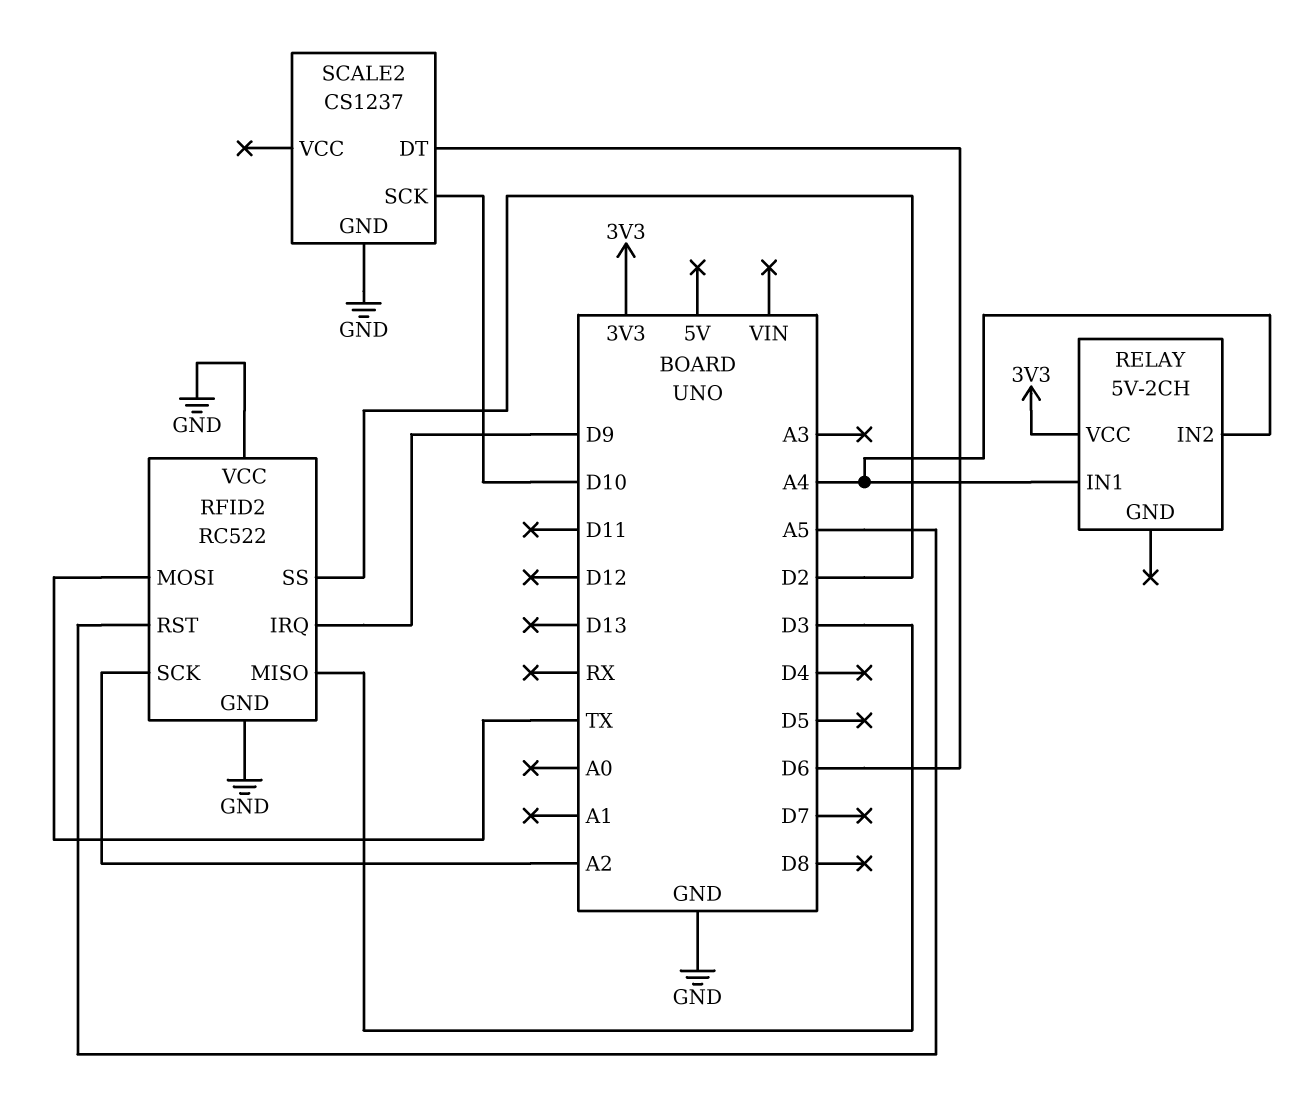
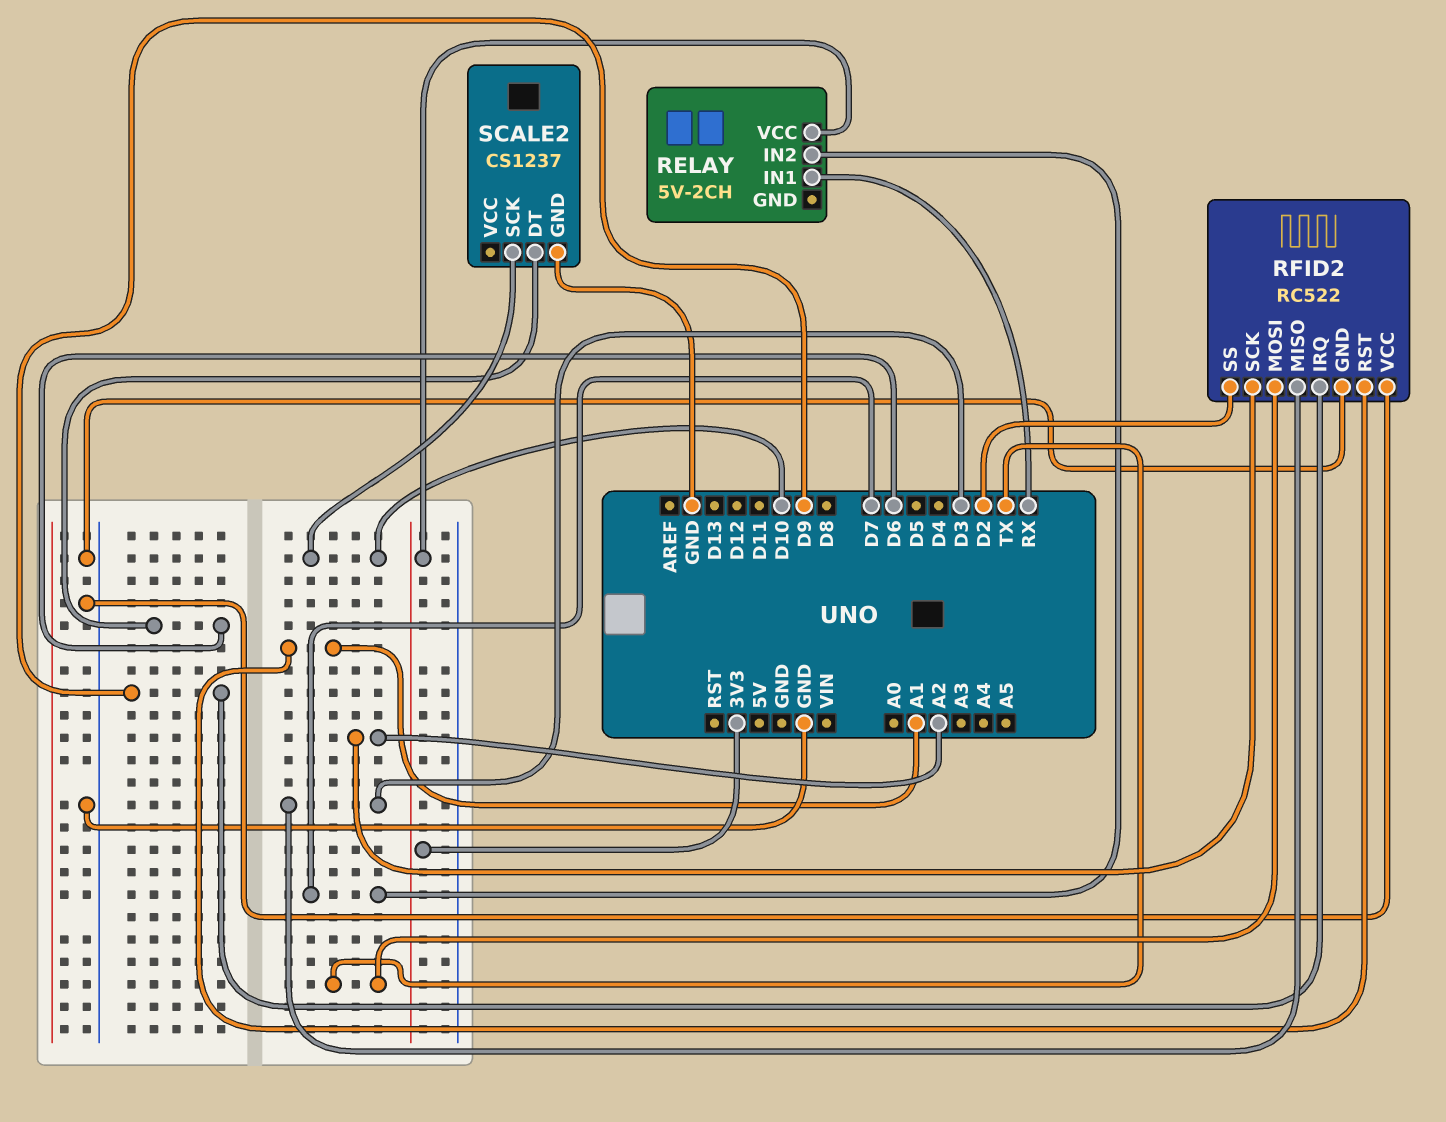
RELAY pin IN1: A4 -> RX
RELAY pin IN2: A4 -> D7
RFID2 pin RST: A5 -> A1

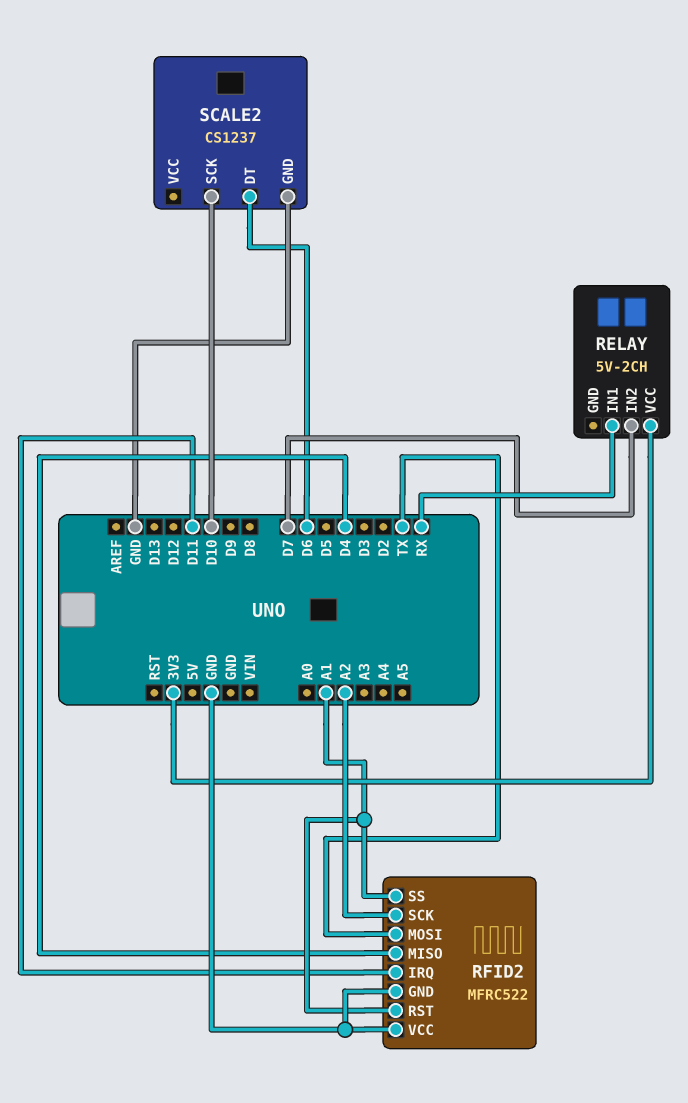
RFID2: RC522 -> MFRC522
RFID2 pin IRQ: D9 -> D11
RFID2 pin MISO: D3 -> D4
RFID2 pin SS: D2 -> A1

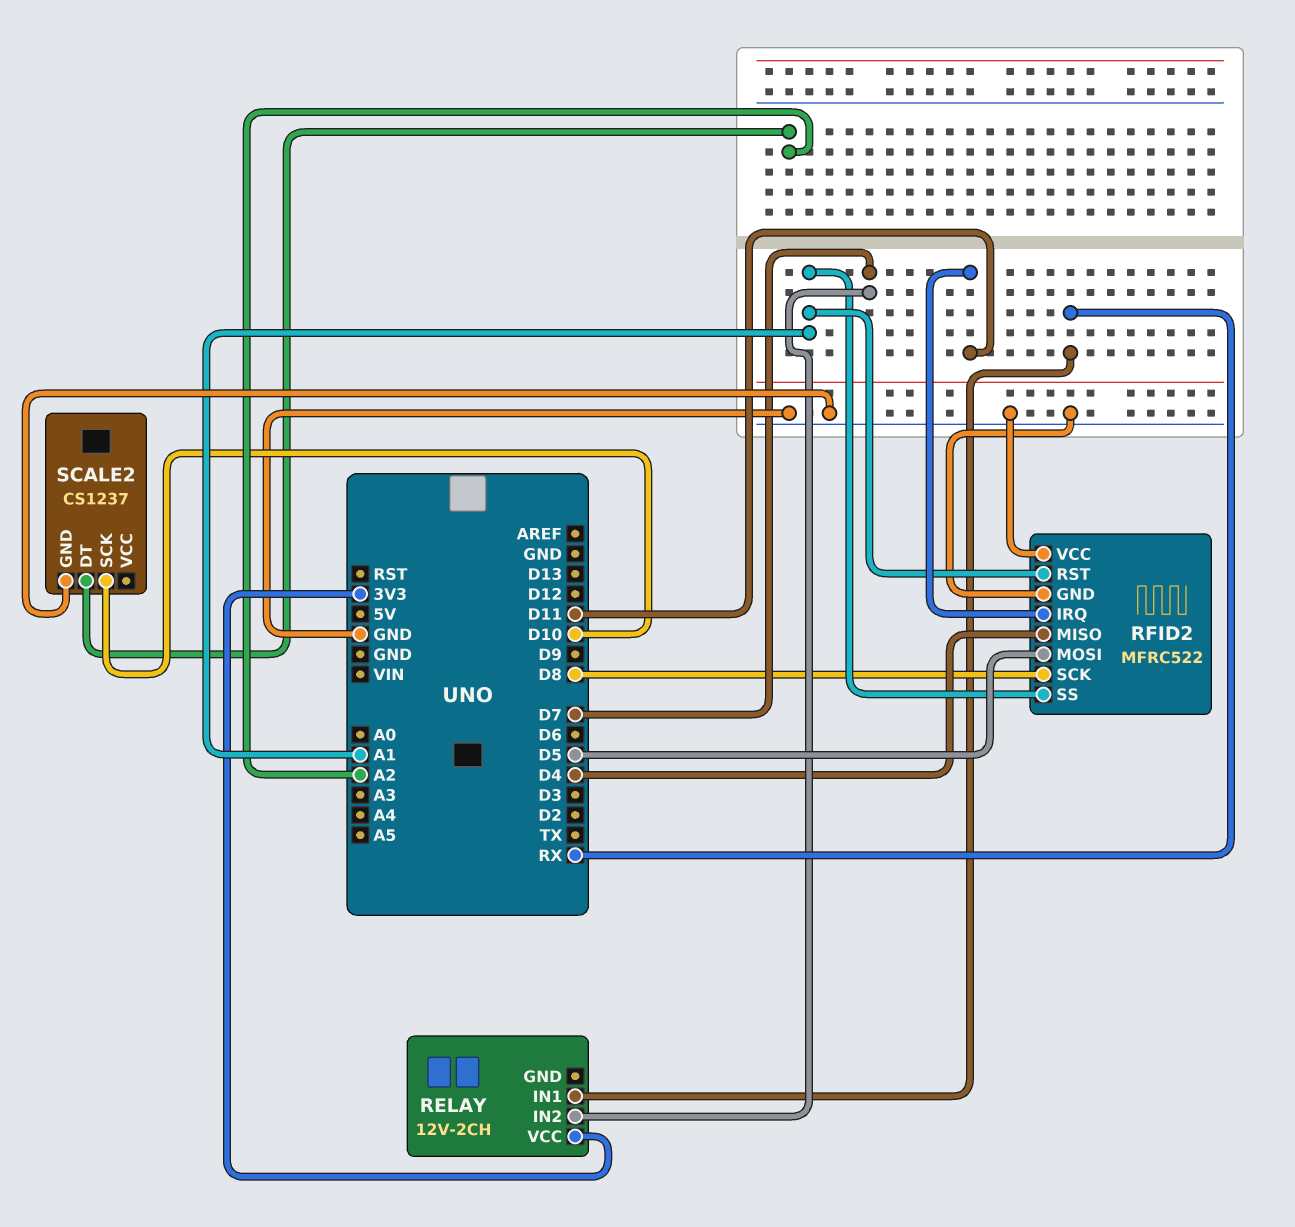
RELAY: 5V-2CH -> 12V-2CH
RFID2 pin MOSI: TX -> D5
RFID2 pin SCK: A2 -> D8
SCALE2 pin DT: D6 -> A2

